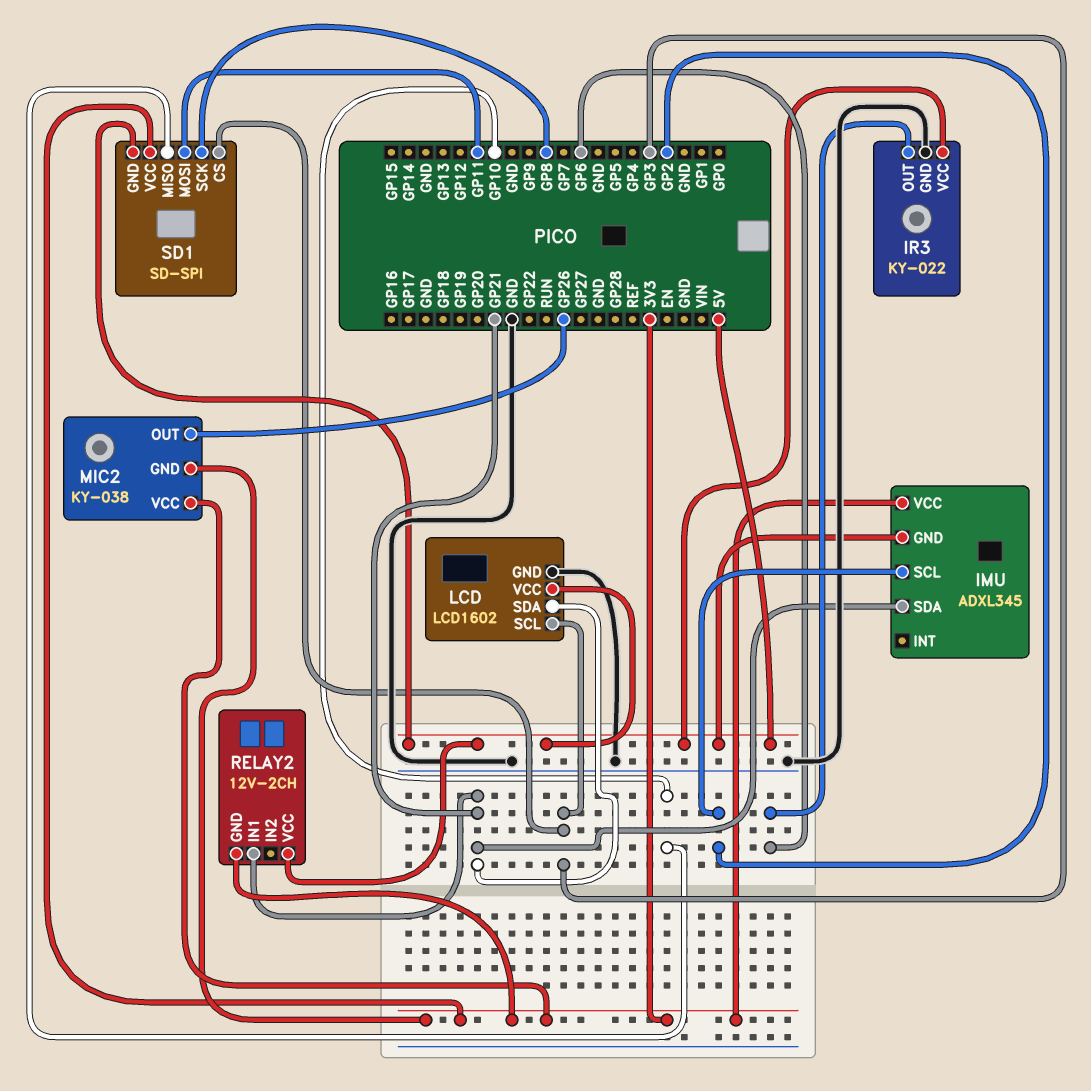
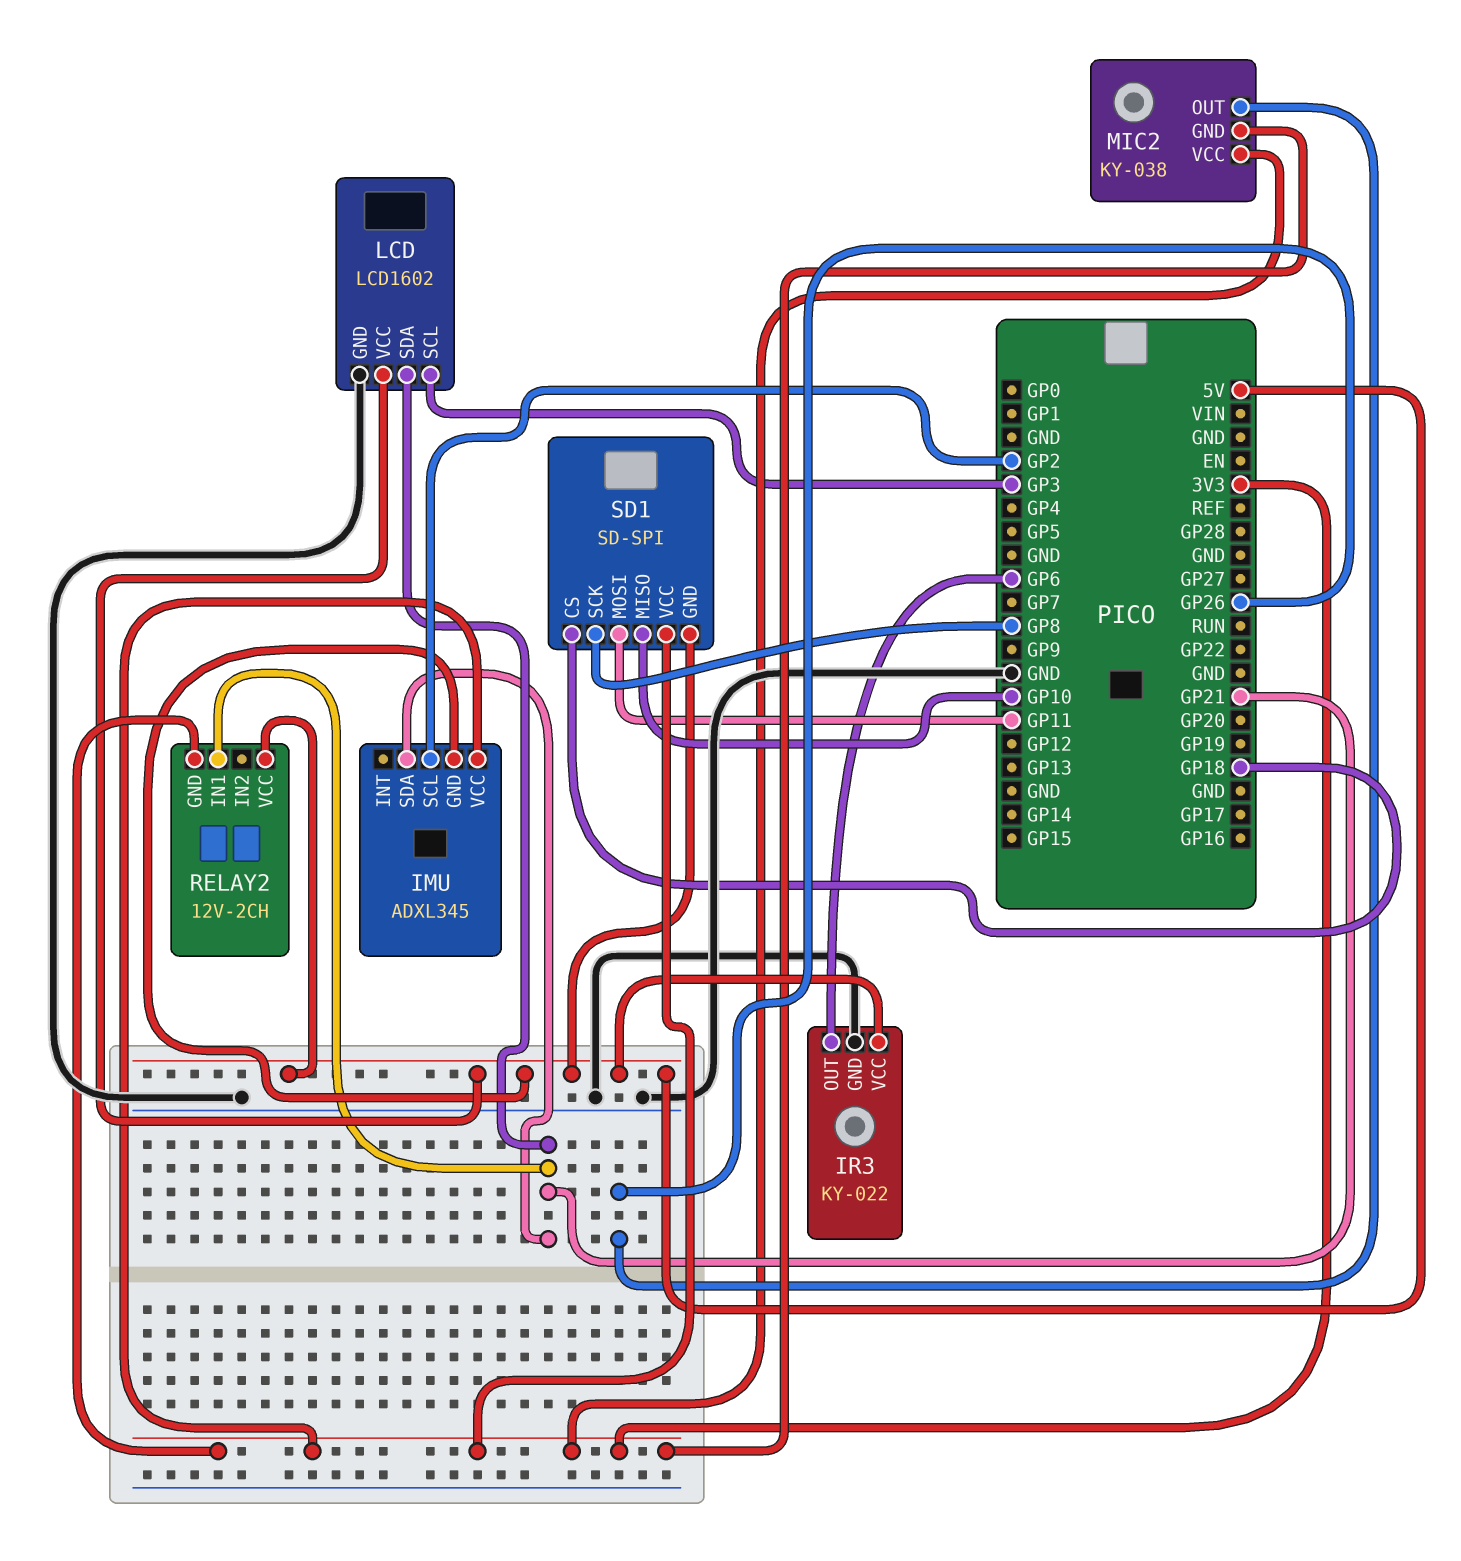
SD1 pin CS: GP3 -> GP18

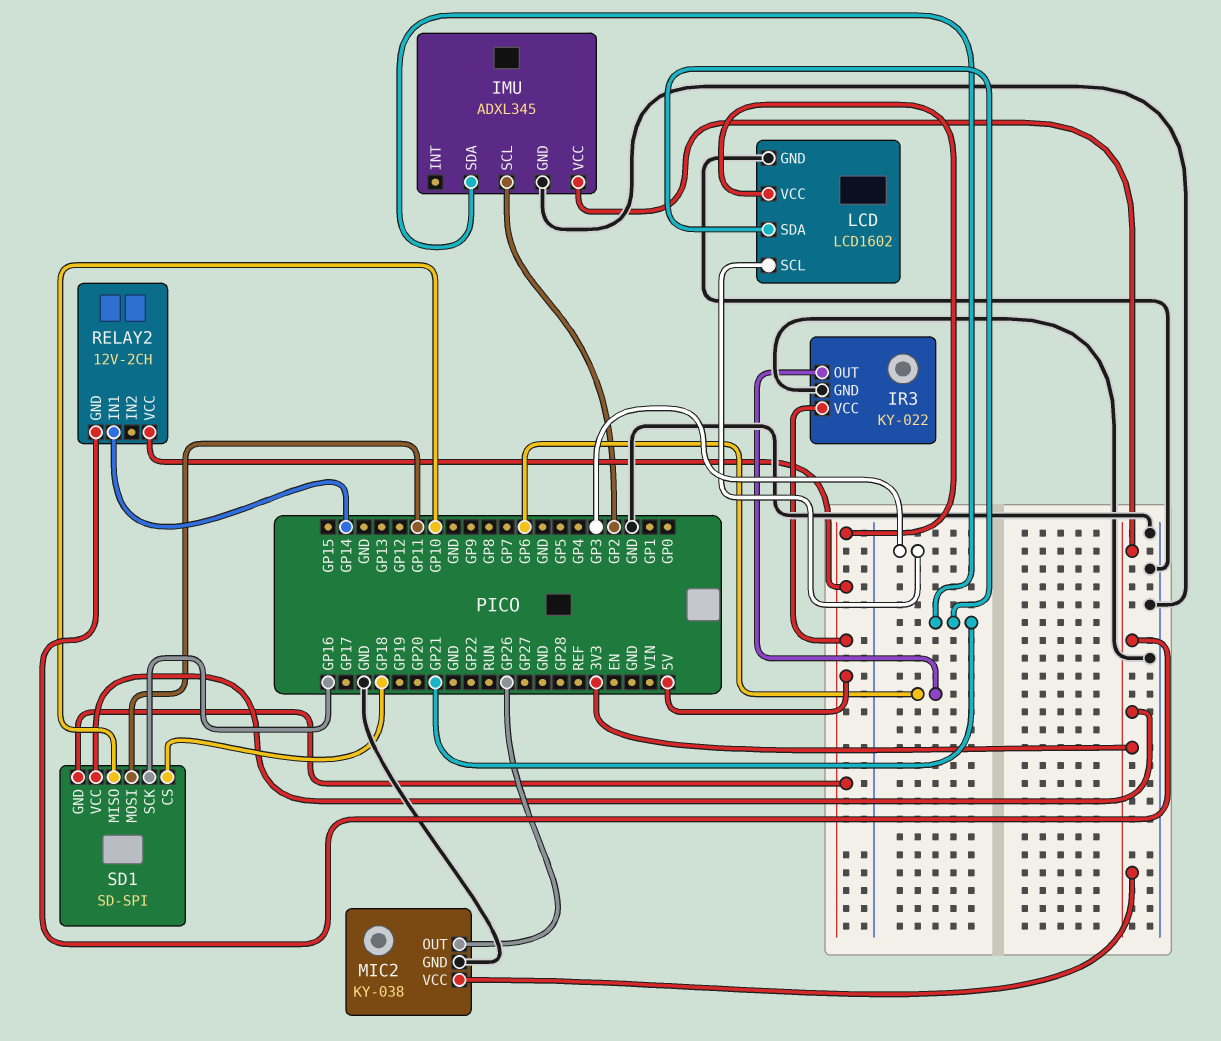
IMU pin GND: 5V -> GND
MIC2 pin GND: 3V3 -> GND
RELAY2 pin IN1: GP21 -> GP14
SD1 pin SCK: GP8 -> GP16

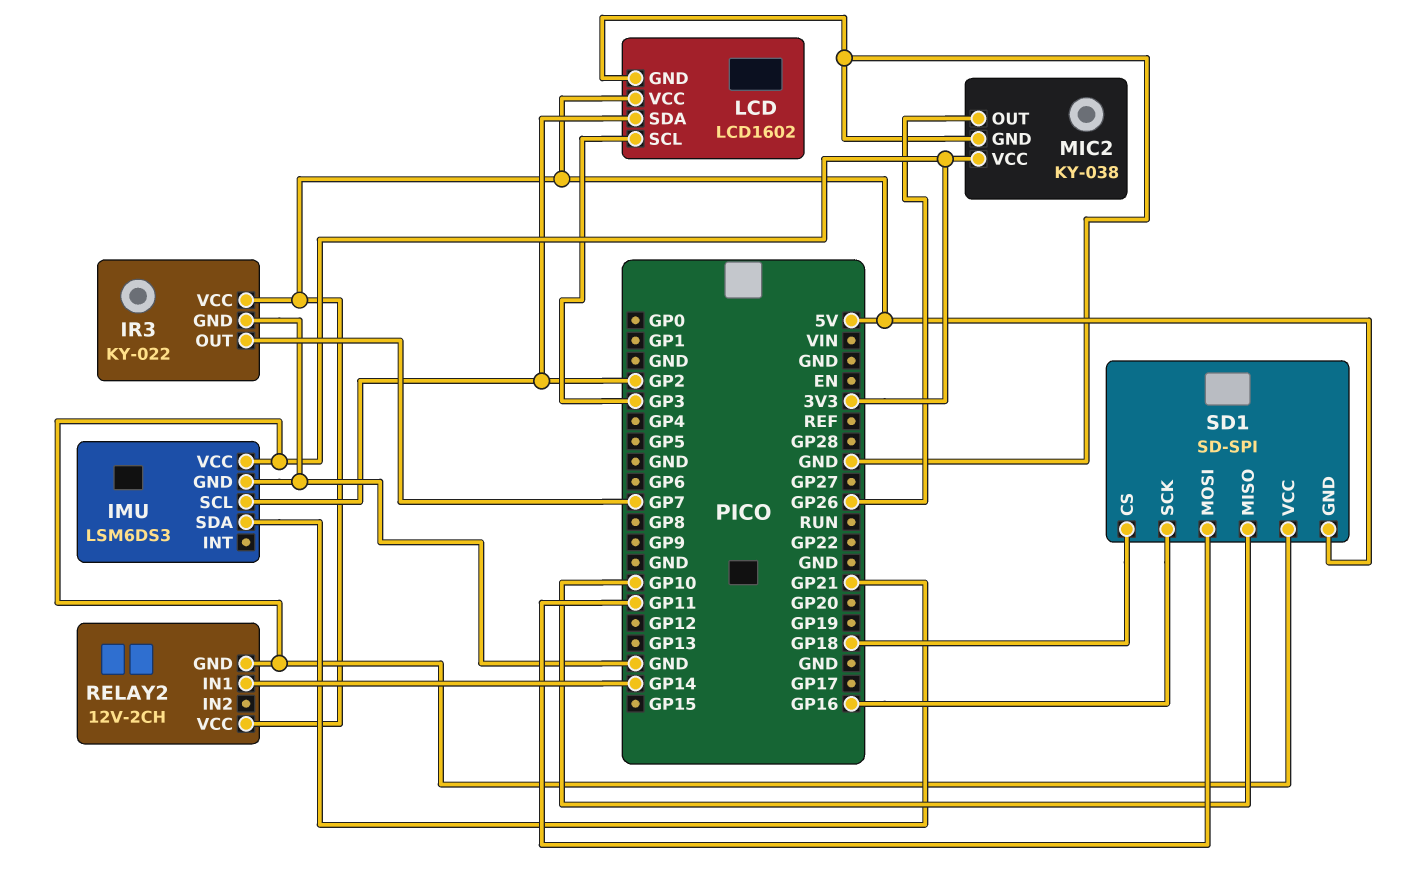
IMU: ADXL345 -> LSM6DS3
IR3 pin OUT: GP6 -> GP7
LCD pin SDA: GP21 -> GP2

